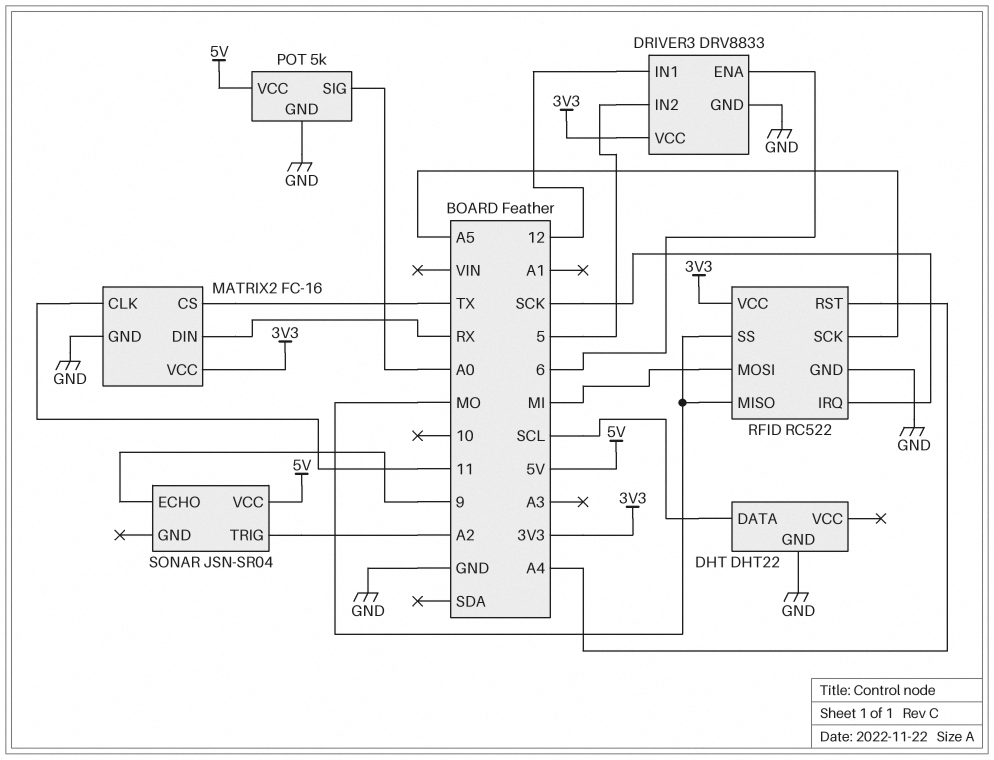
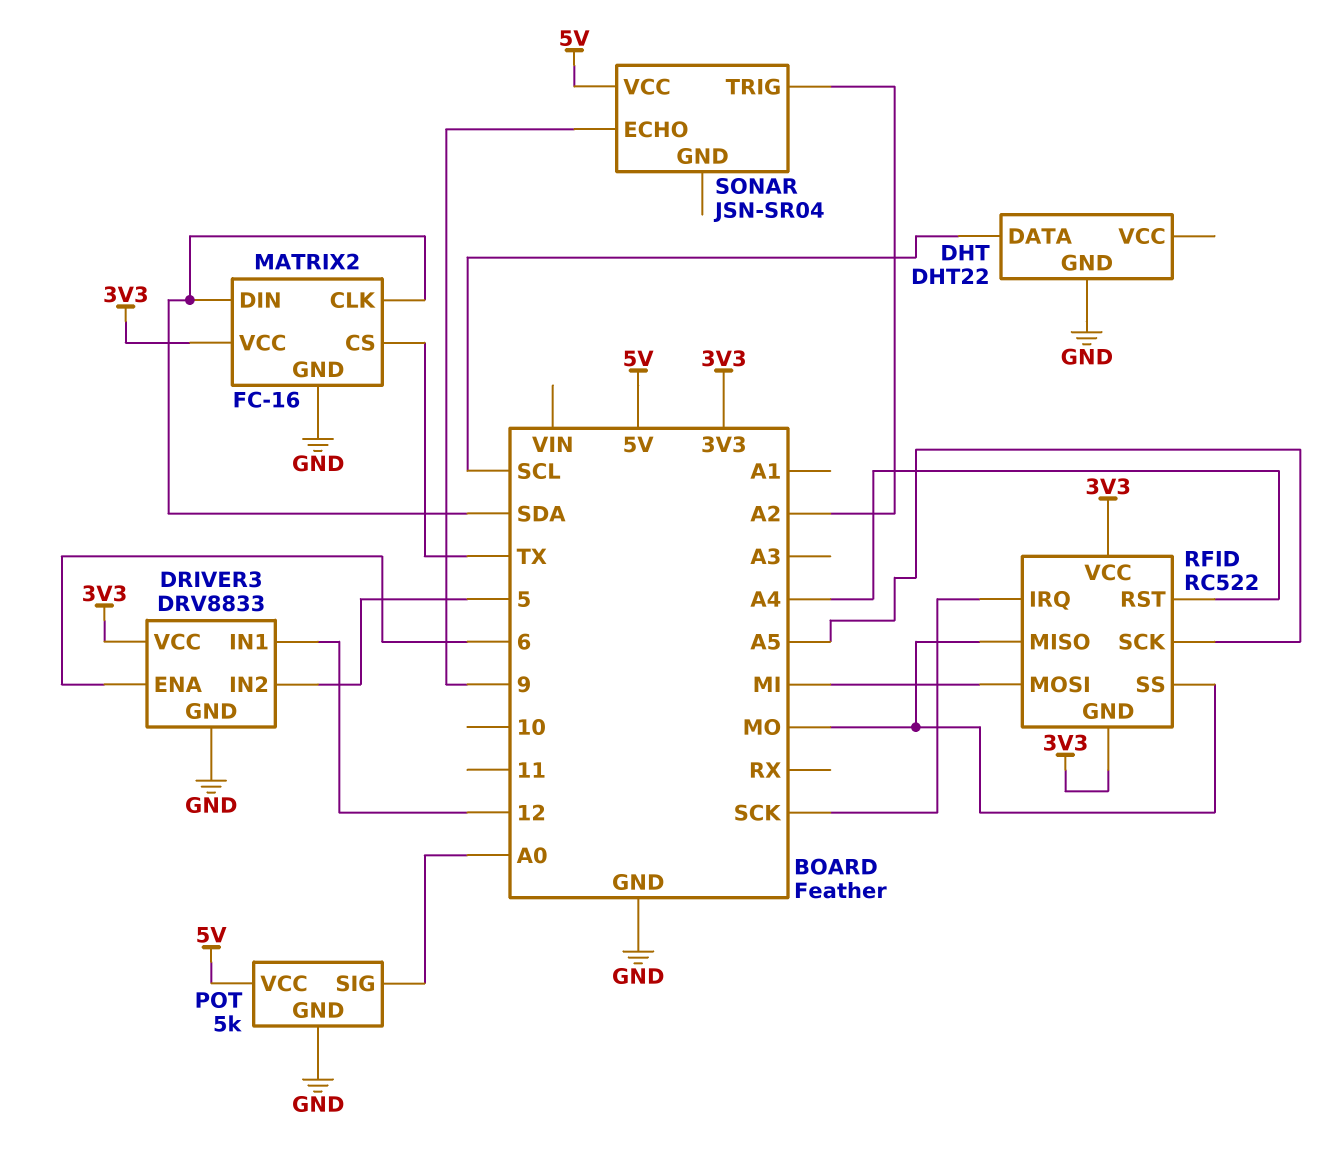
MATRIX2 pin CLK: 11 -> SDA
MATRIX2 pin DIN: RX -> SDA
RFID pin GND: GND -> 3V3

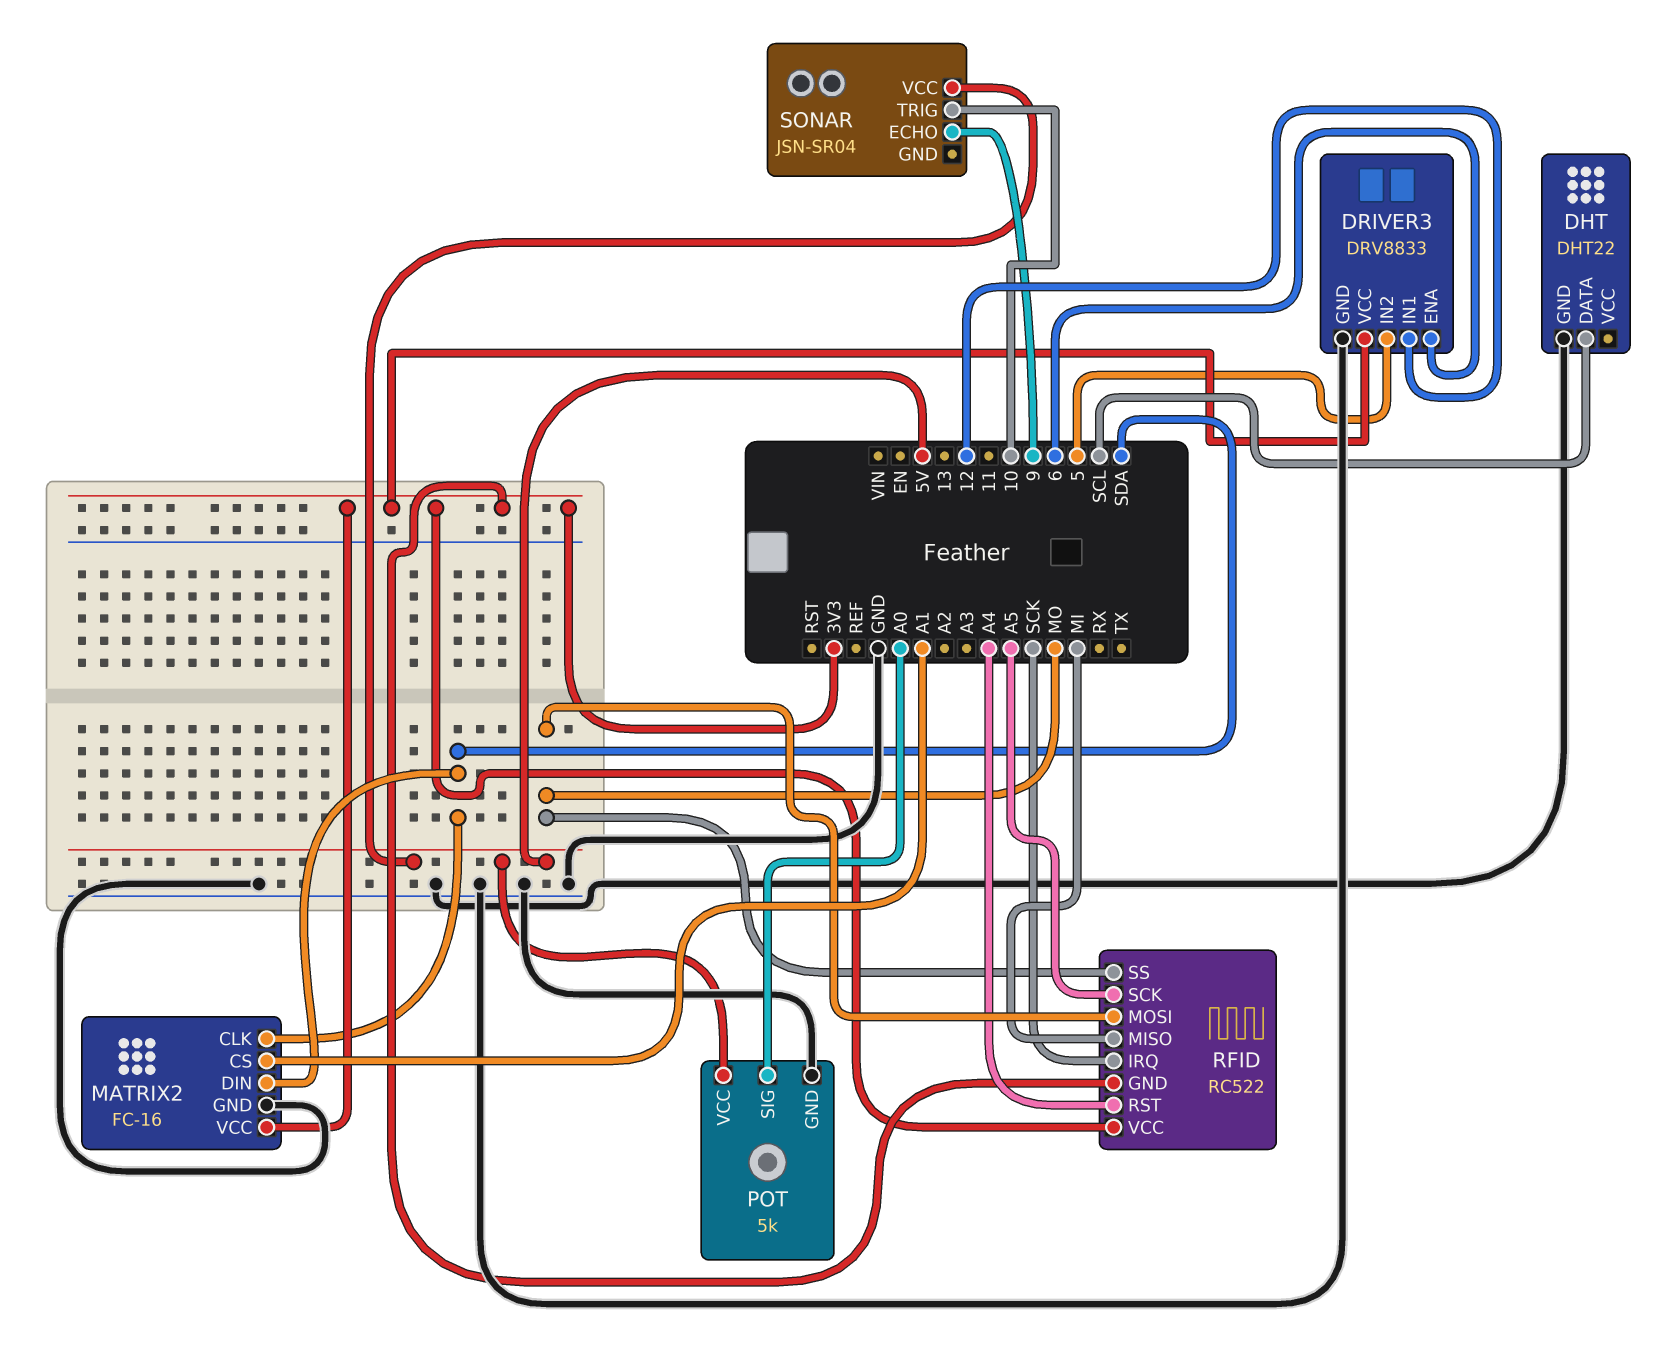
MATRIX2 pin CS: TX -> A1
RFID pin MISO: MO -> MI
RFID pin MOSI: MI -> MO
SONAR pin TRIG: A2 -> 10

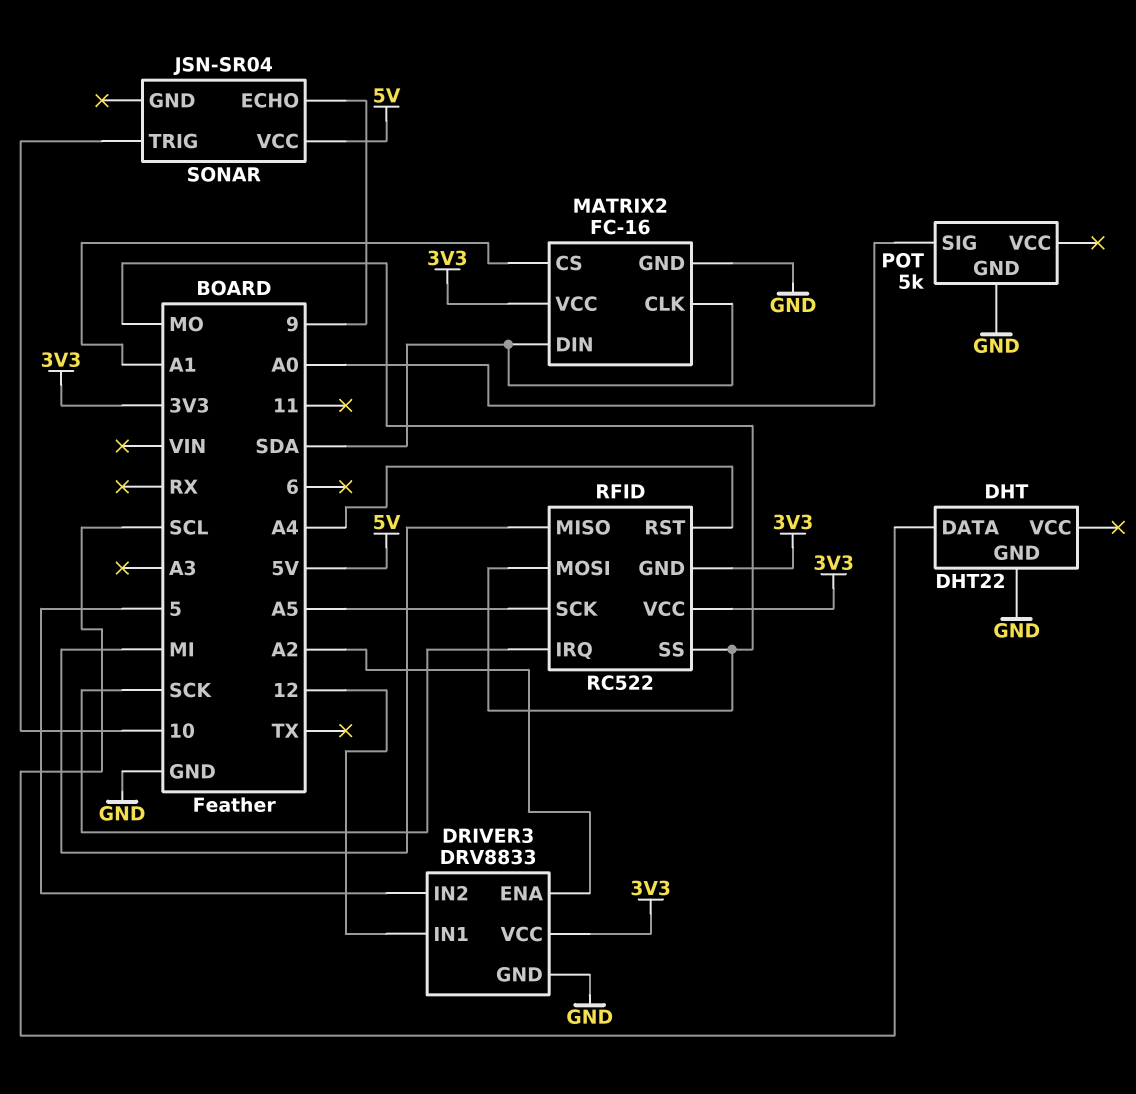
DRIVER3 pin ENA: 6 -> A2
POT pin VCC: 5V -> none

